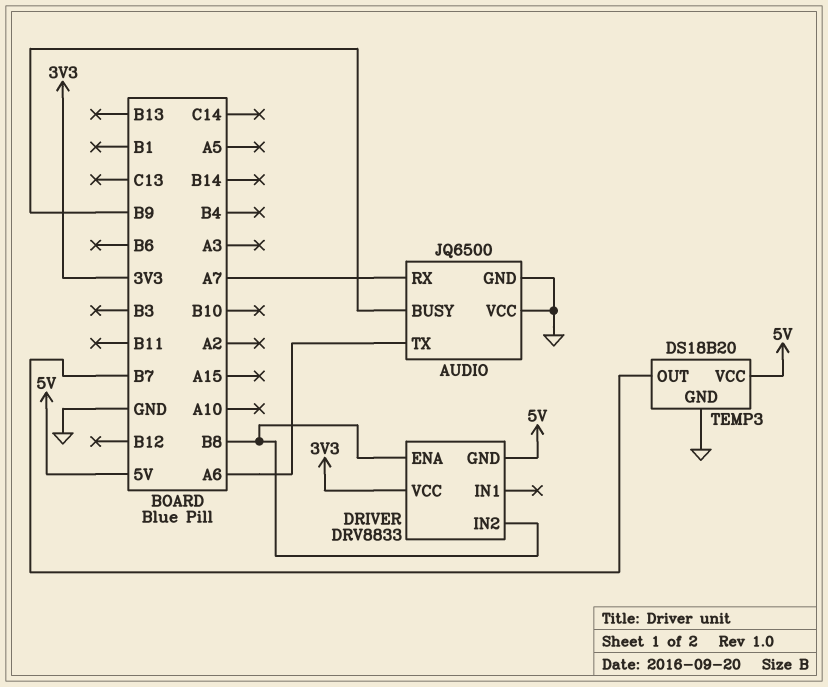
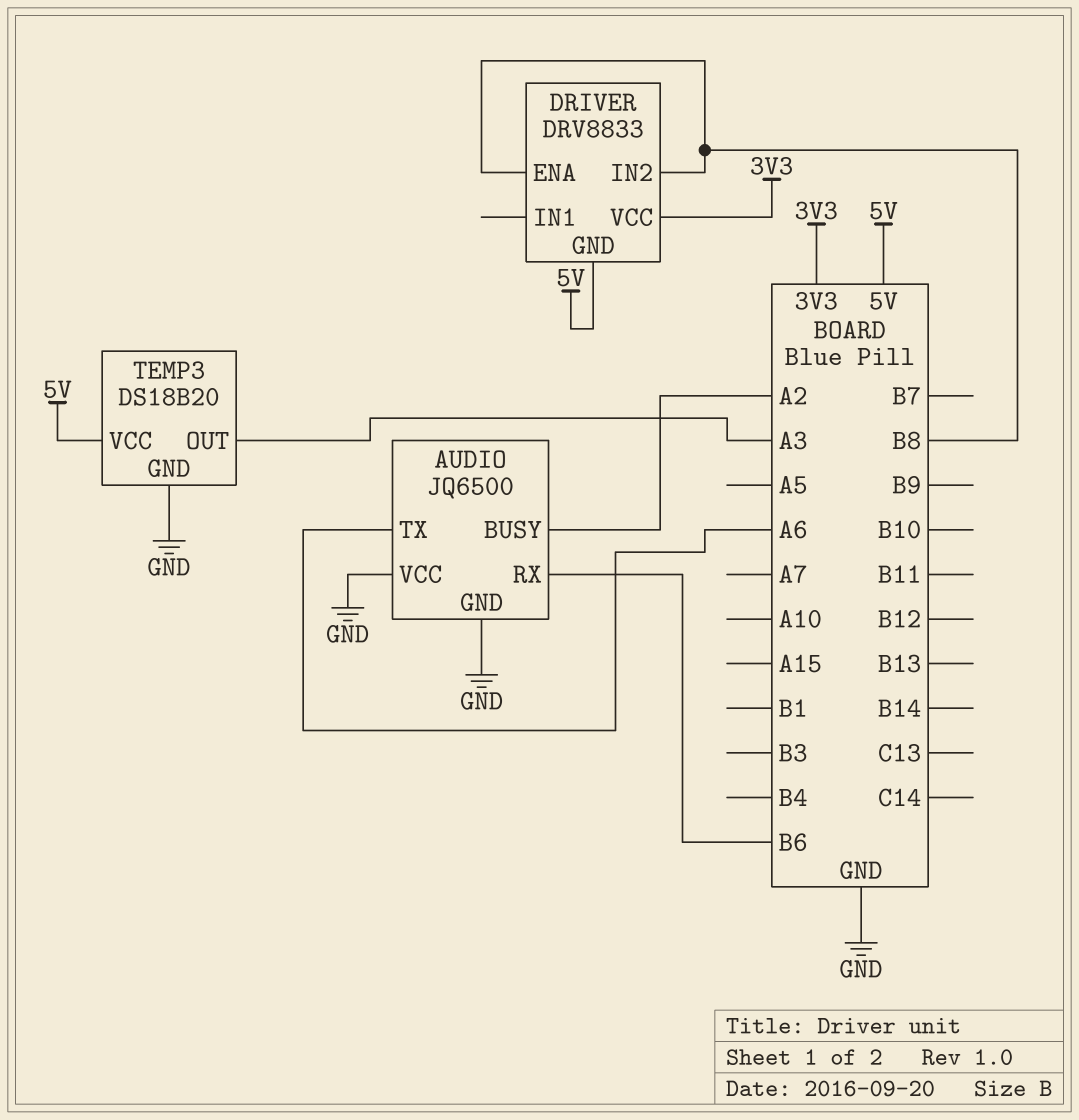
AUDIO pin BUSY: B9 -> A2
AUDIO pin RX: A7 -> B6
TEMP3 pin OUT: B7 -> A3

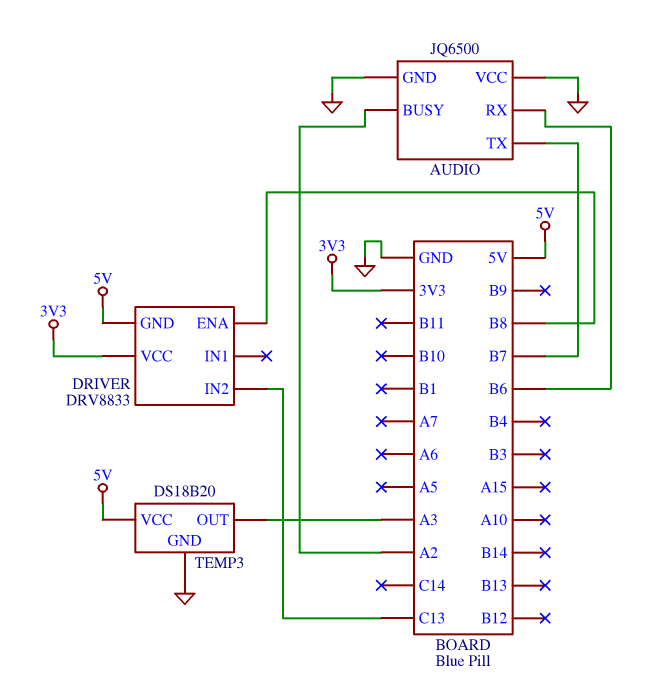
AUDIO pin TX: A6 -> B7
DRIVER pin IN2: B8 -> C13

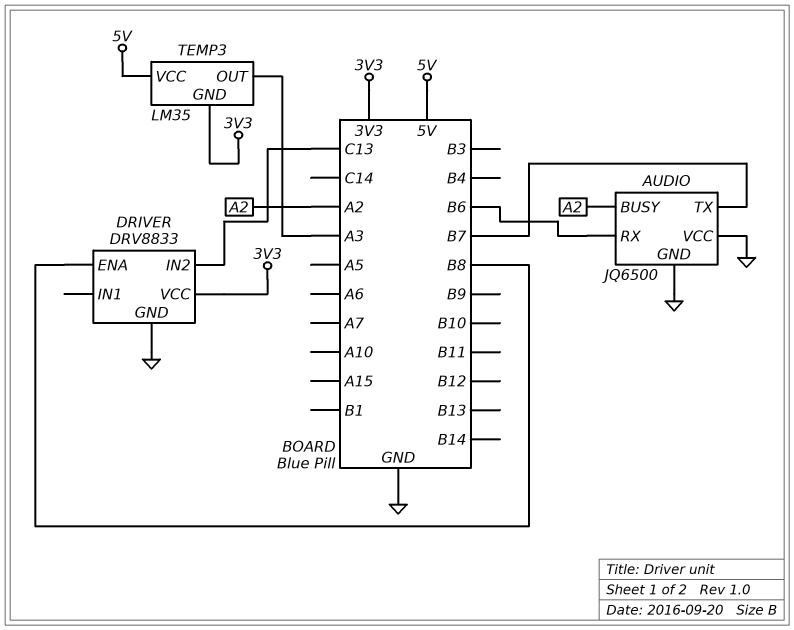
DRIVER pin GND: 5V -> GND
TEMP3: DS18B20 -> LM35
TEMP3 pin GND: GND -> 3V3

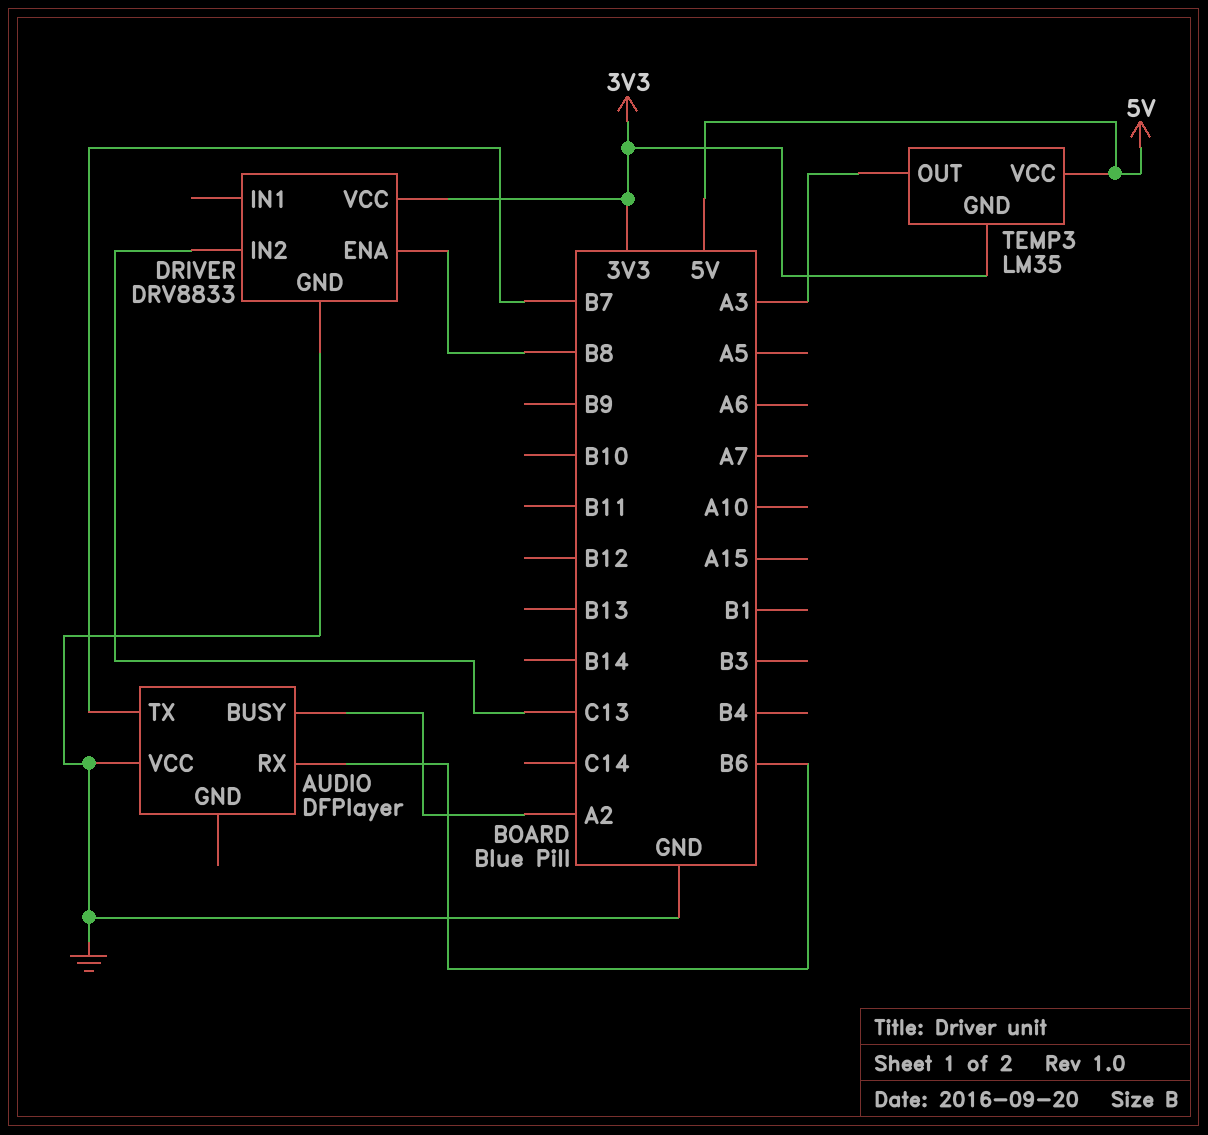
AUDIO: JQ6500 -> DFPlayer
AUDIO pin GND: GND -> none

